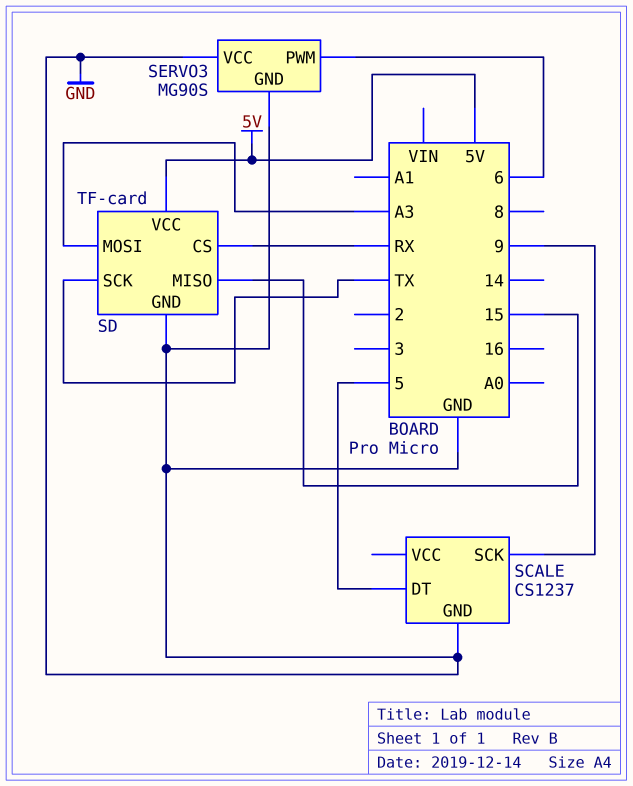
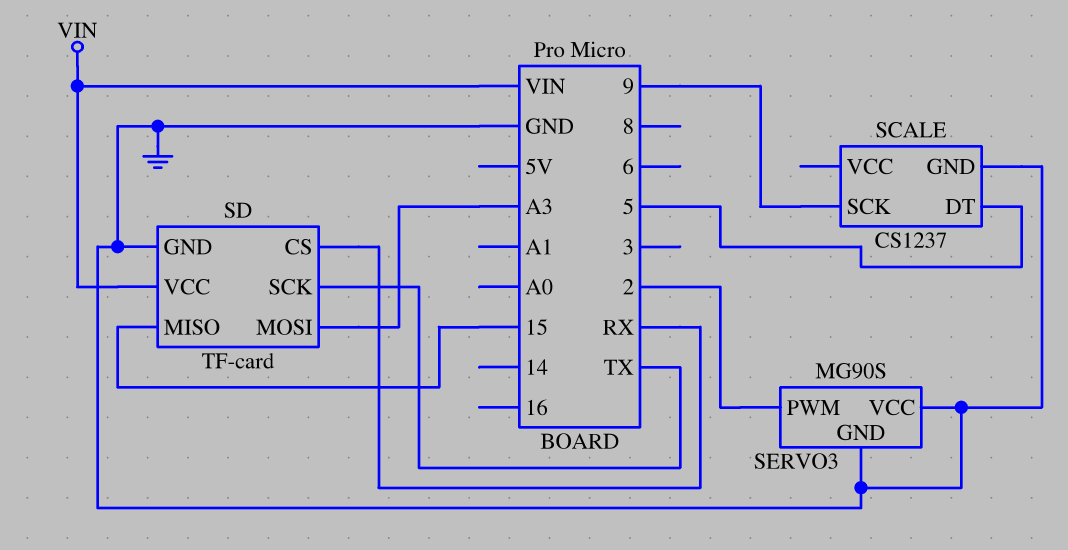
SD pin VCC: 5V -> VIN
SERVO3 pin PWM: 6 -> 2

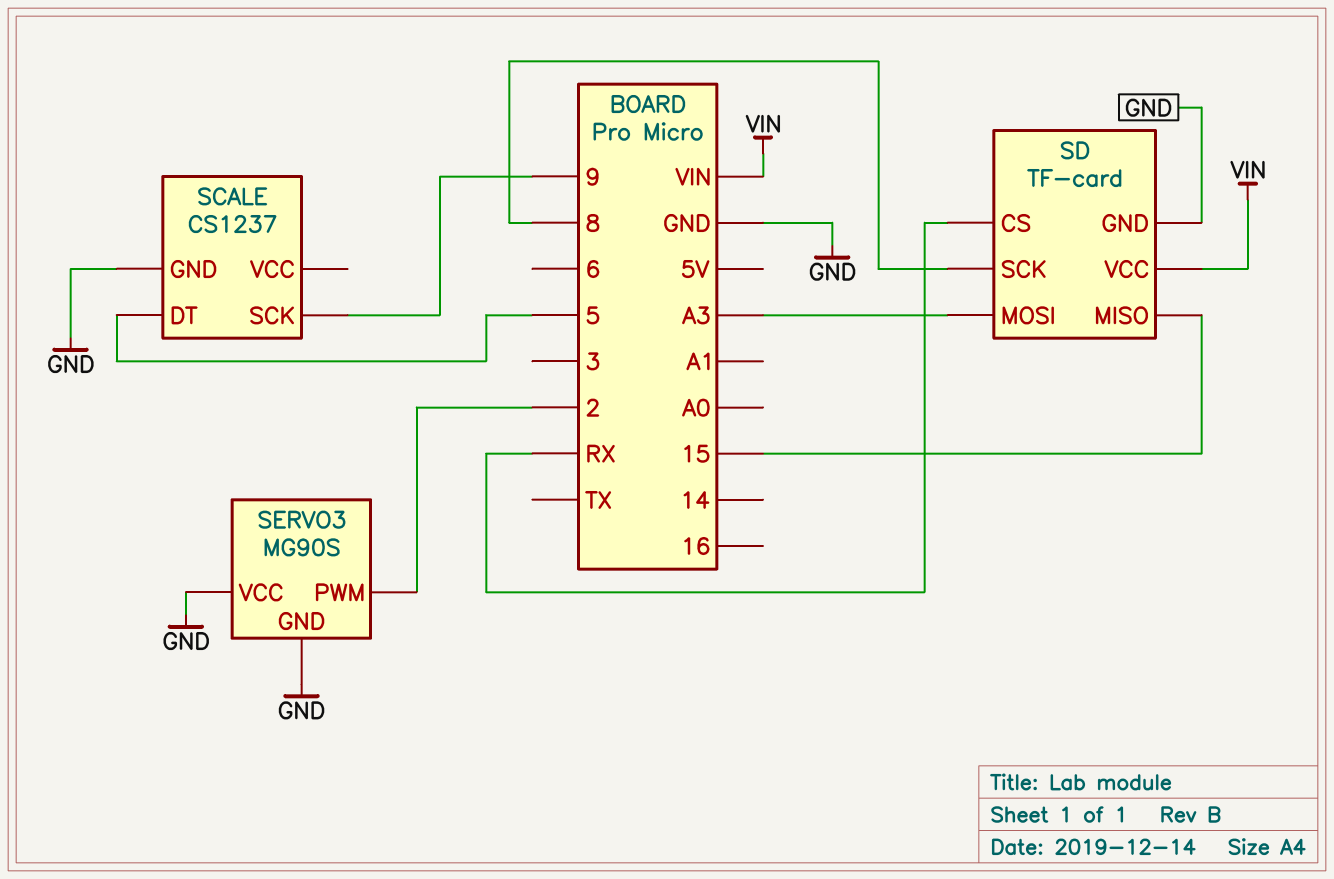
SD pin SCK: TX -> 8

